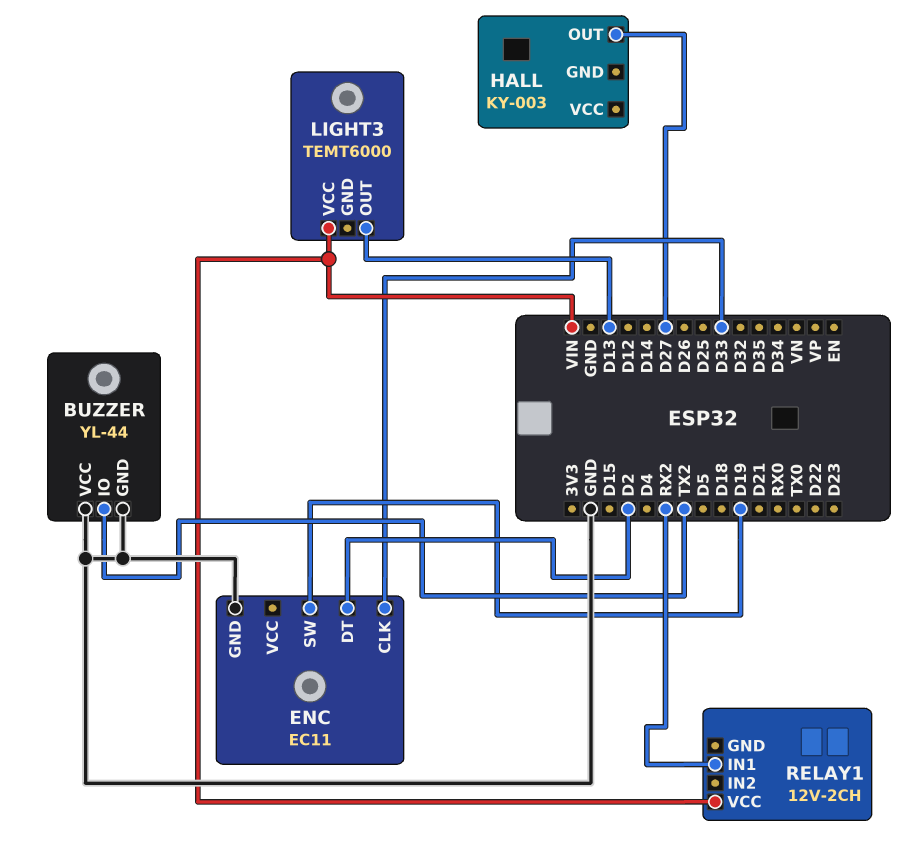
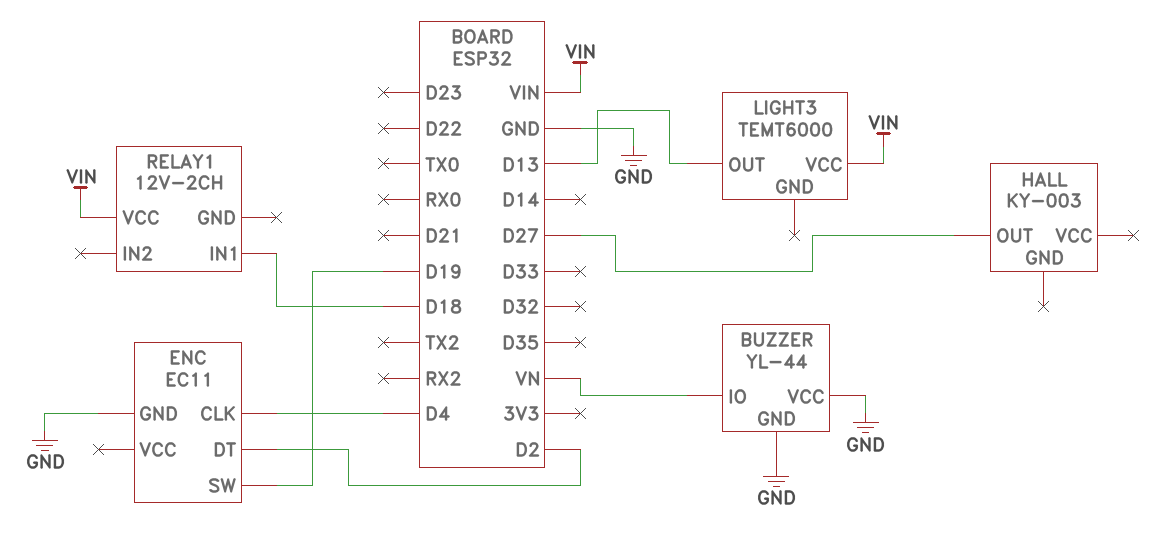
BUZZER pin IO: TX2 -> VN
ENC pin CLK: D33 -> D4
RELAY1 pin IN1: RX2 -> D18

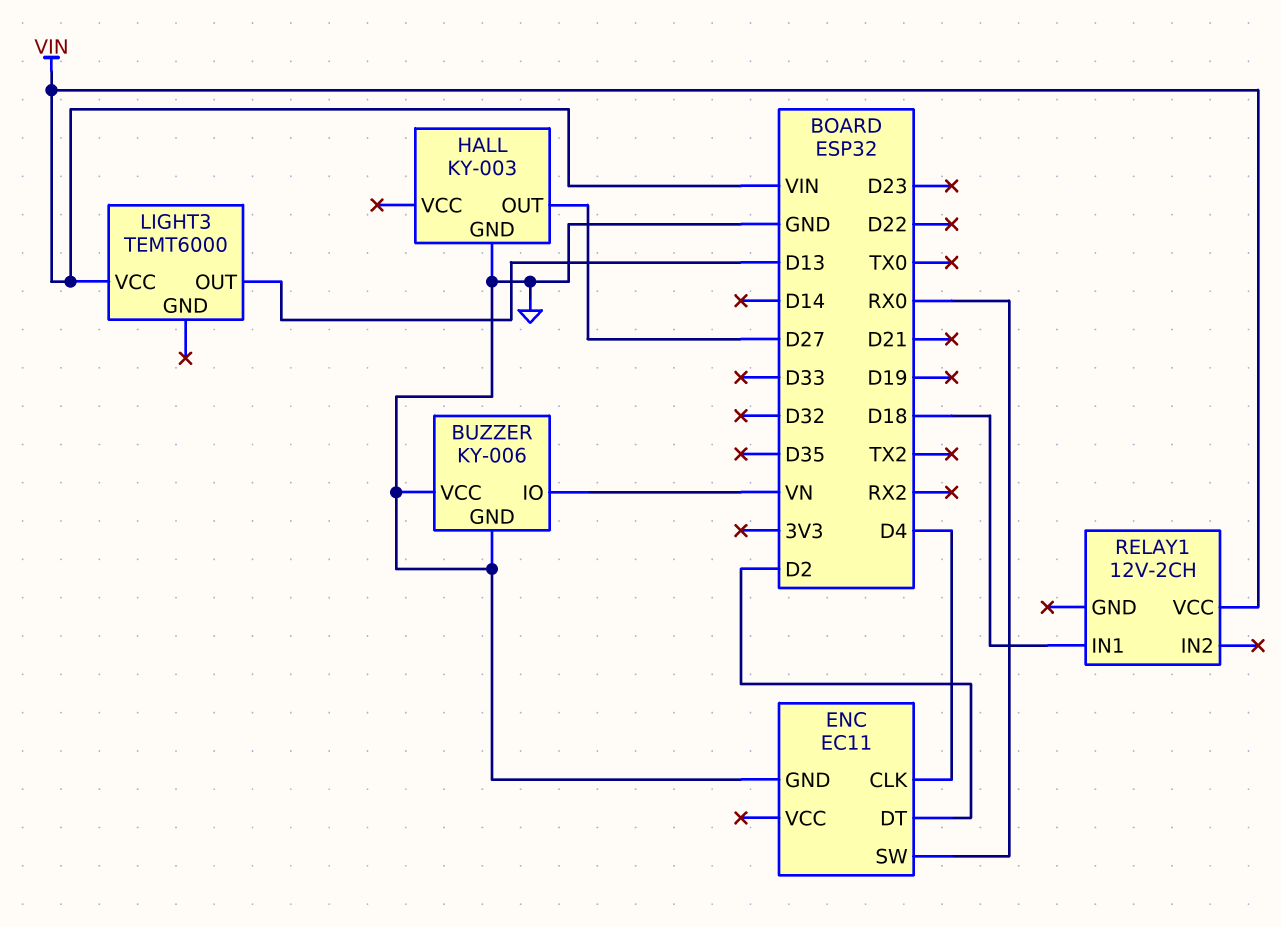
BUZZER: YL-44 -> KY-006
ENC pin SW: D19 -> RX0
HALL pin GND: none -> GND

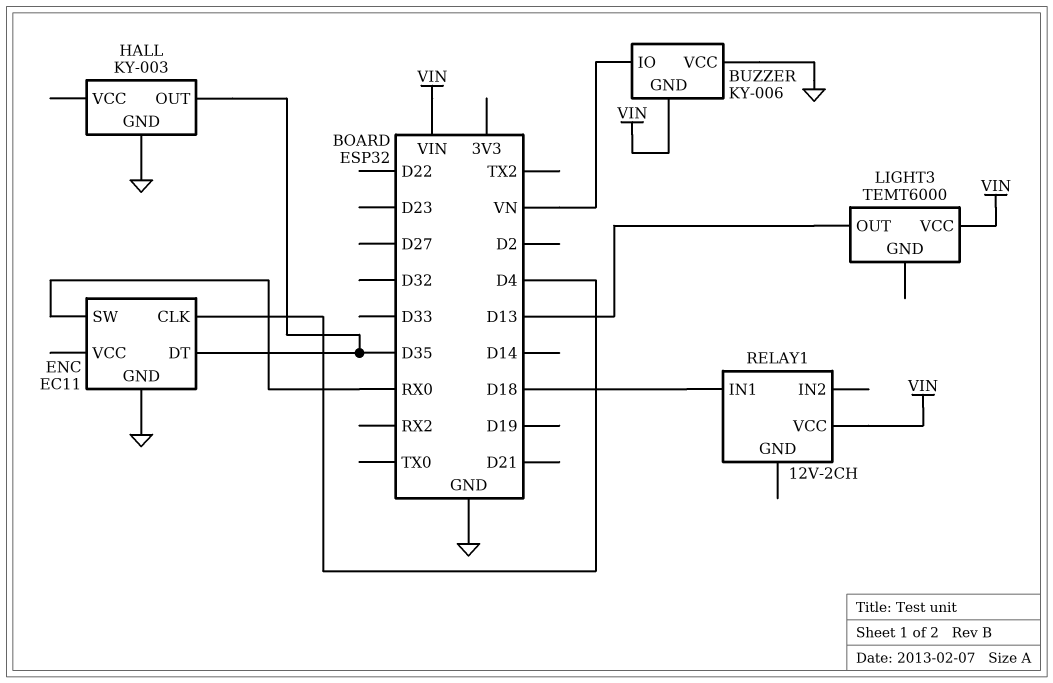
BUZZER pin GND: GND -> VIN
ENC pin DT: D2 -> D35
HALL pin OUT: D27 -> D35

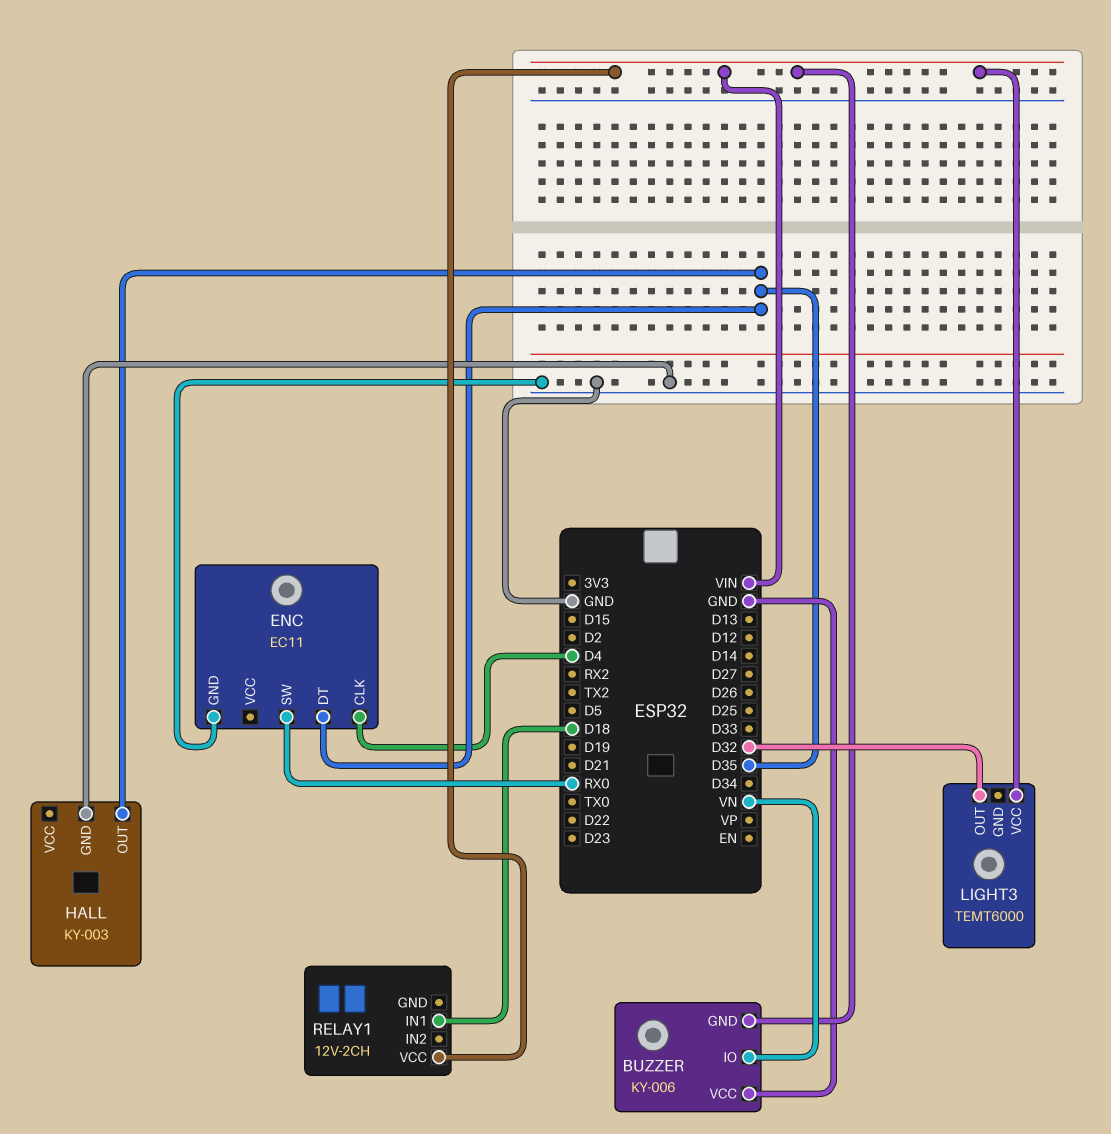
LIGHT3 pin OUT: D13 -> D32

